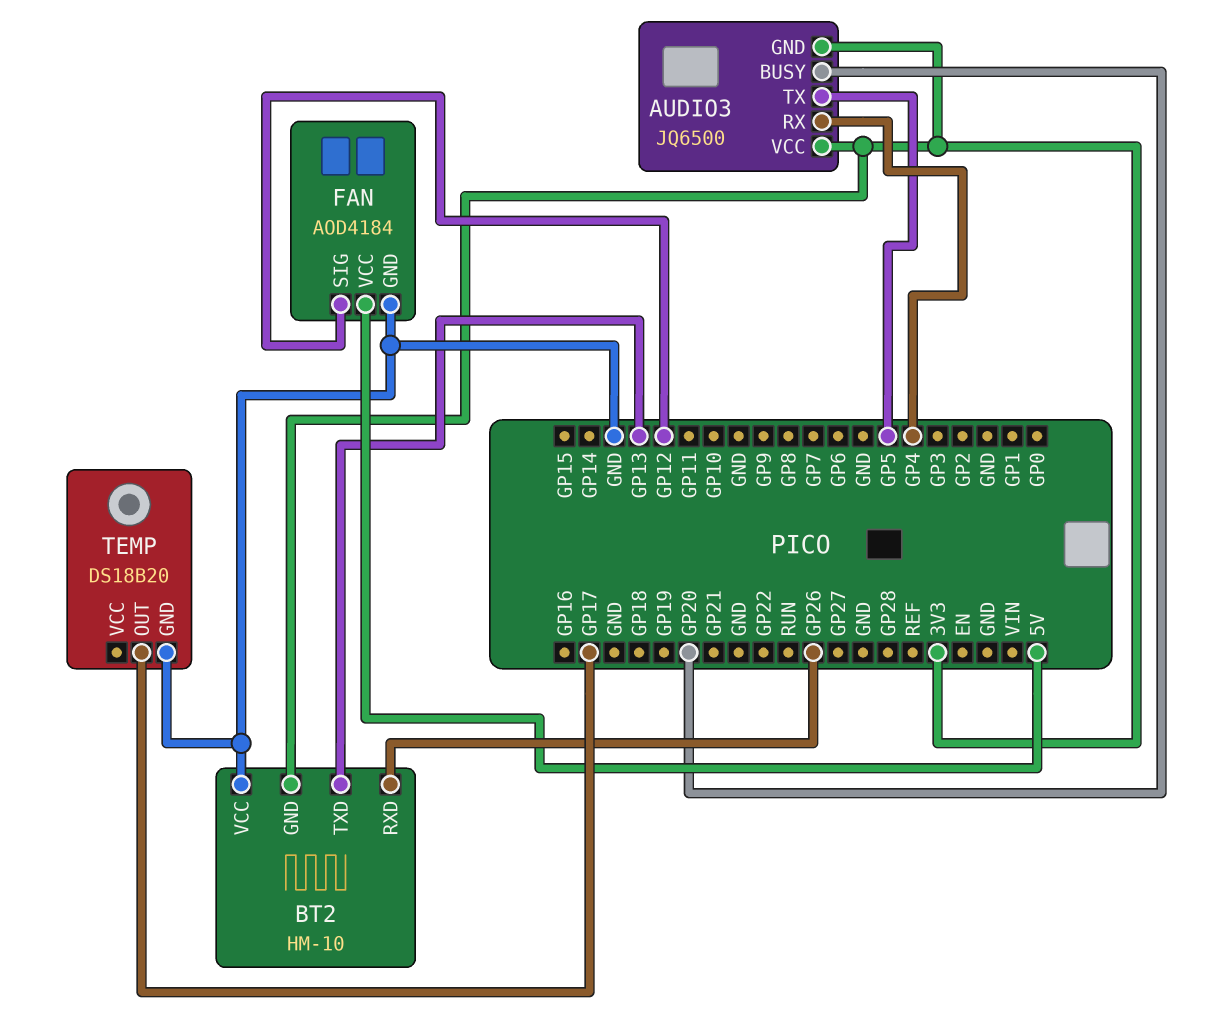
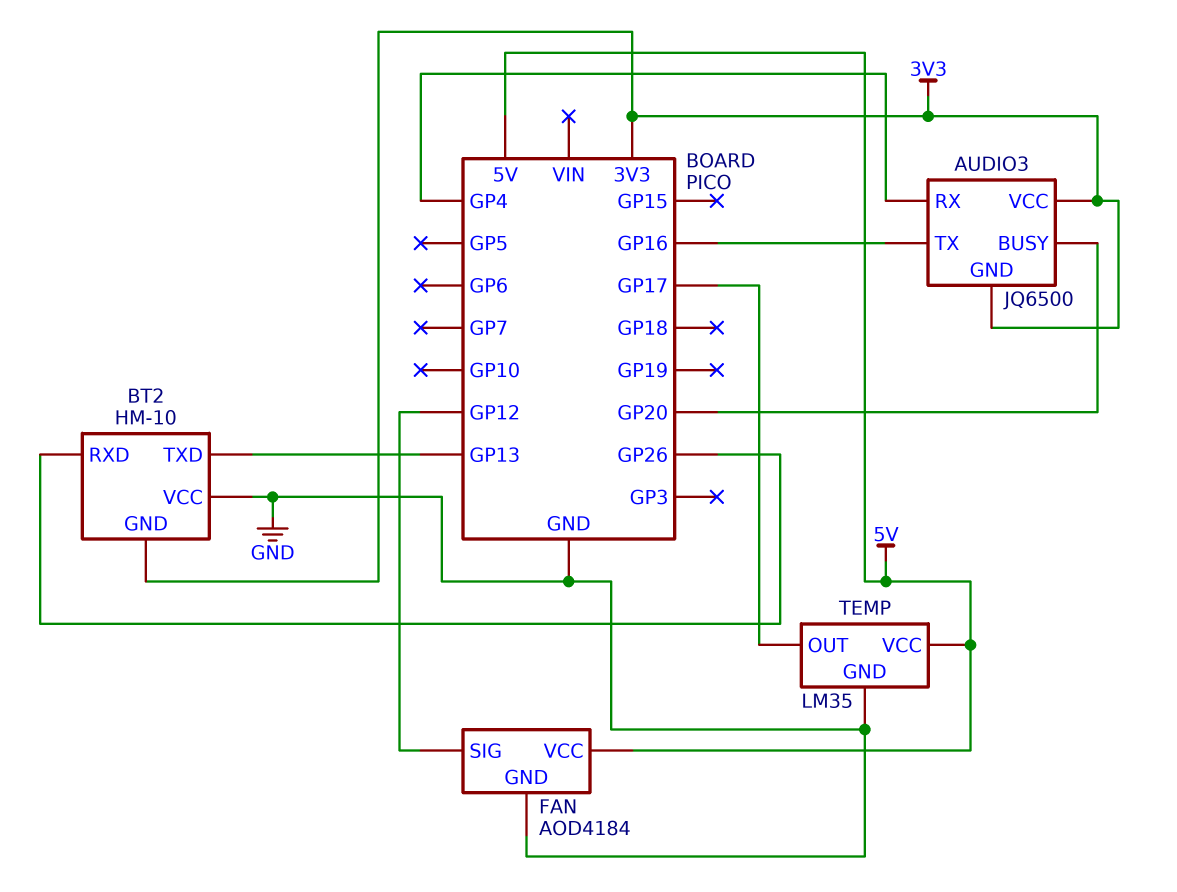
AUDIO3 pin TX: GP5 -> GP16
TEMP: DS18B20 -> LM35
TEMP pin VCC: none -> 5V

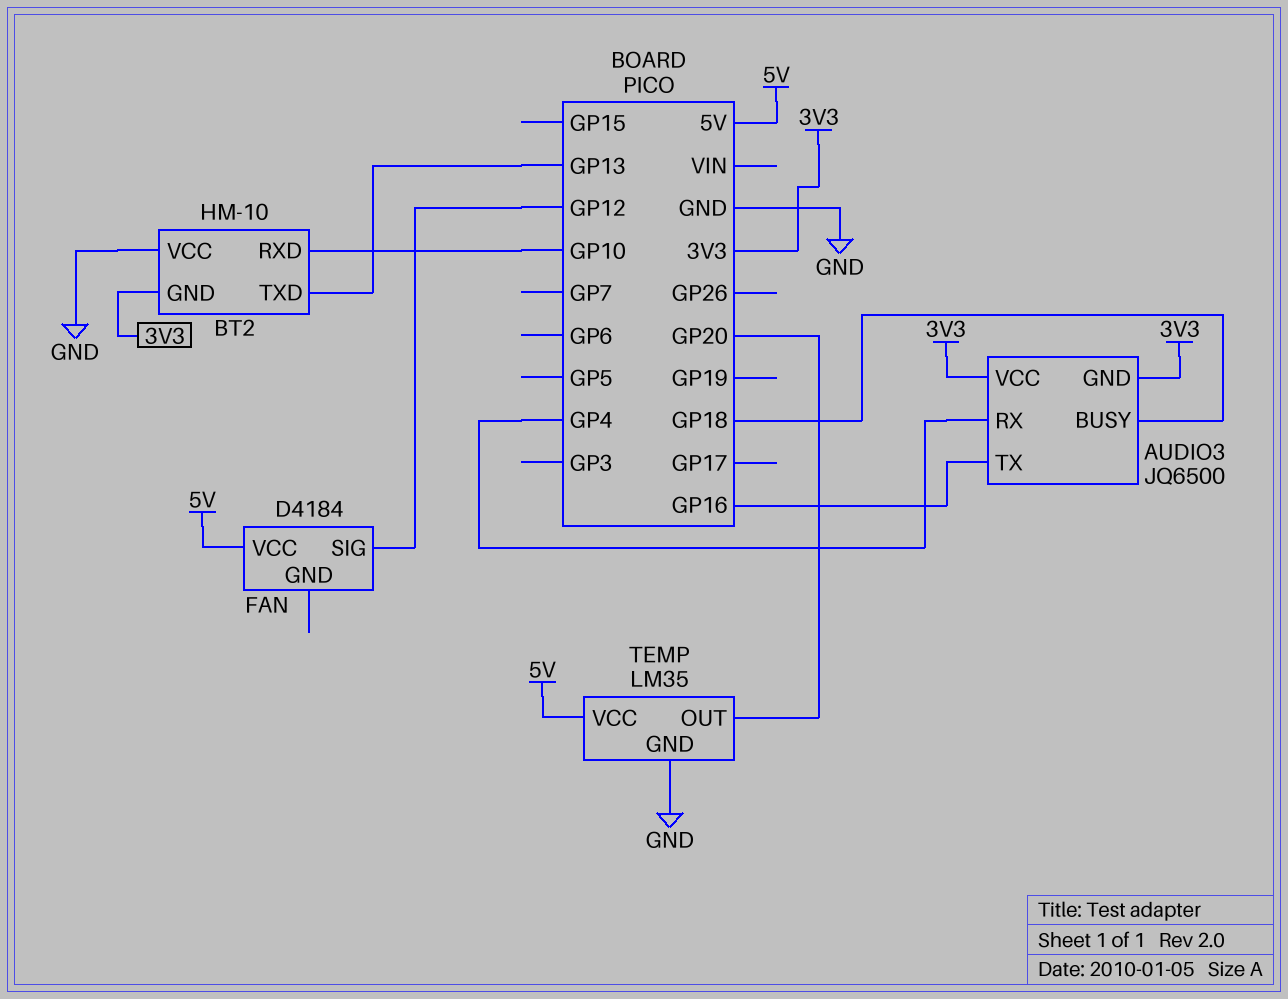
AUDIO3 pin BUSY: GP20 -> GP18
BT2 pin RXD: GP26 -> GP10
FAN: AOD4184 -> D4184
FAN pin GND: GND -> none
TEMP pin OUT: GP17 -> GP20

